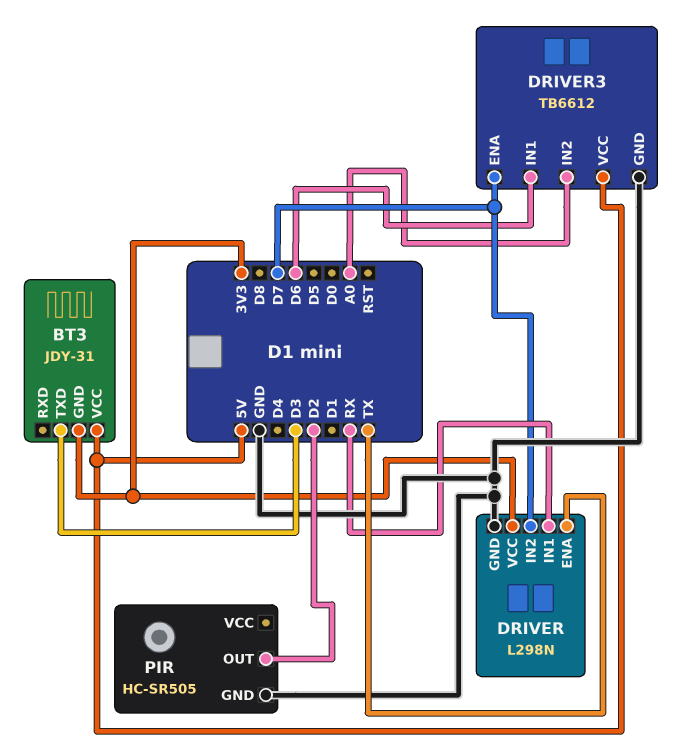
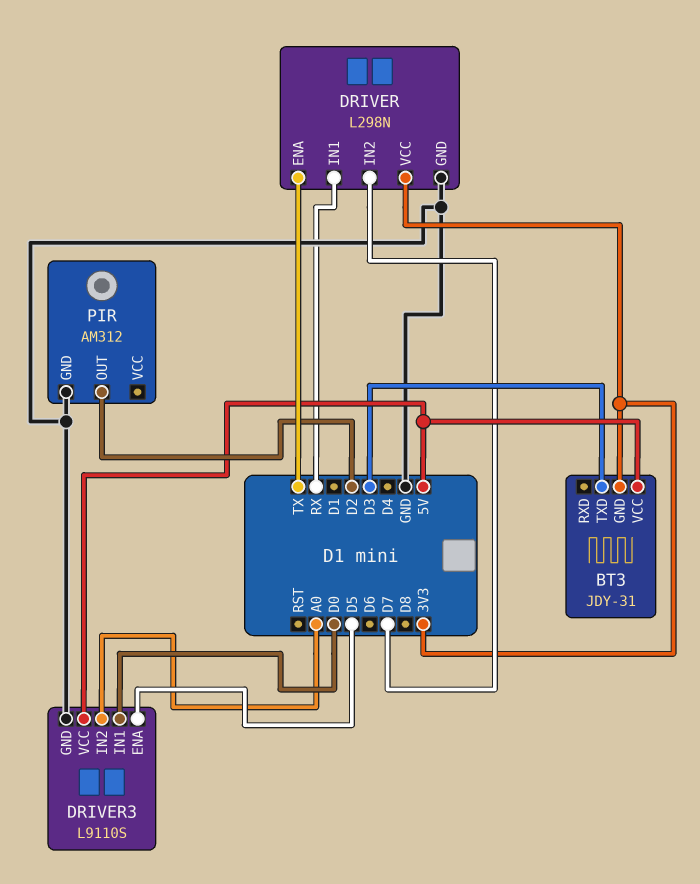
DRIVER3: TB6612 -> L9110S
DRIVER3 pin ENA: D7 -> D5
DRIVER3 pin IN1: D6 -> D0
PIR: HC-SR505 -> AM312

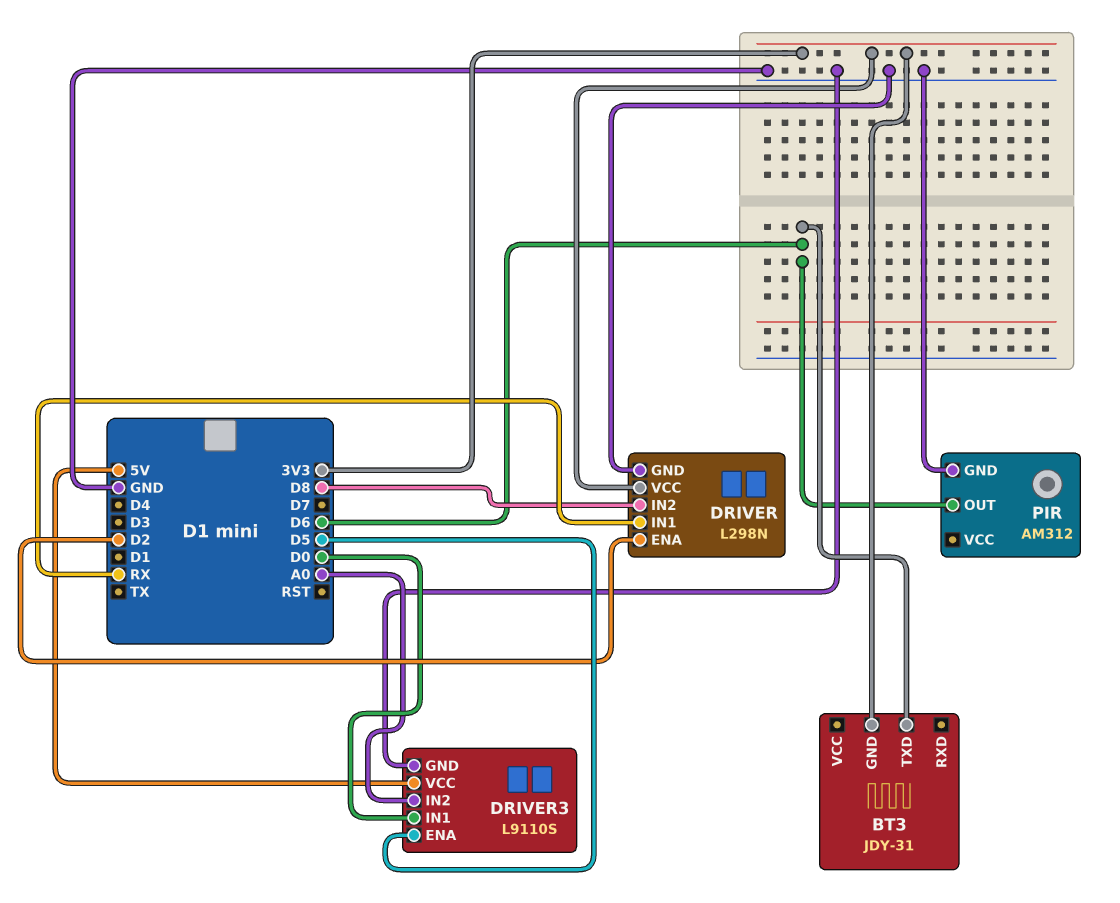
BT3 pin TXD: D3 -> D6
BT3 pin VCC: 5V -> none
DRIVER pin ENA: TX -> D2
DRIVER pin IN2: D7 -> D8
PIR pin OUT: D2 -> D6

